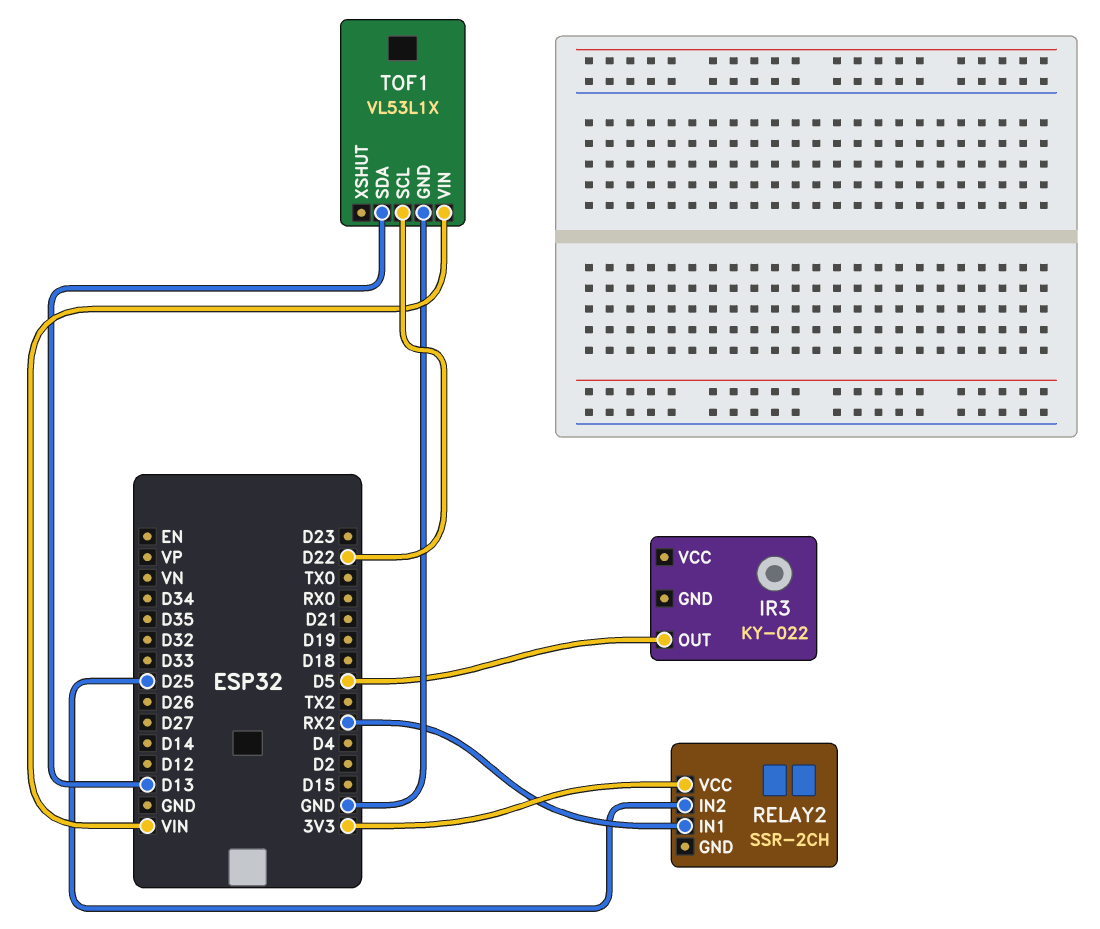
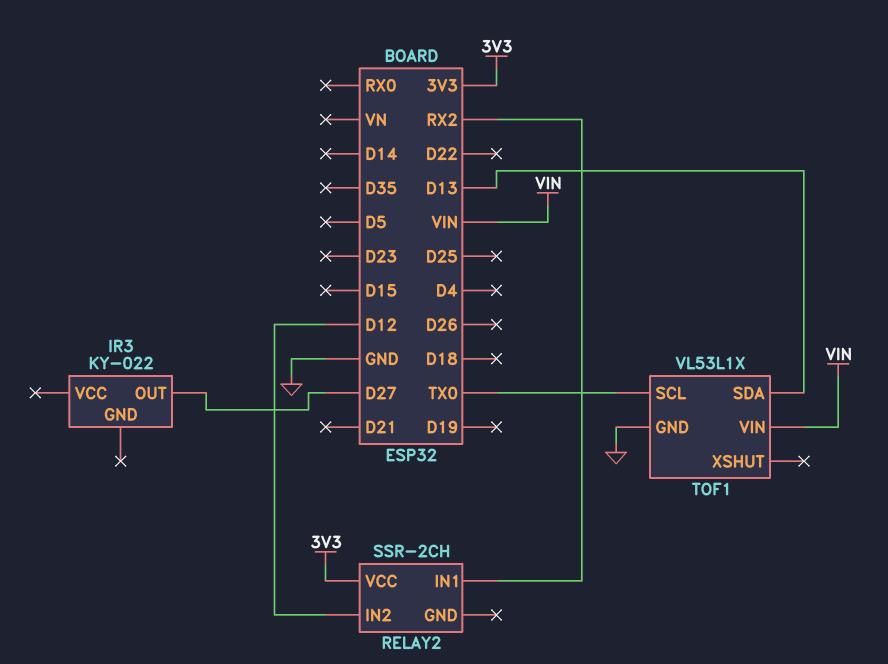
IR3 pin OUT: D5 -> D27
RELAY2 pin IN2: D25 -> D12
TOF1 pin SCL: D22 -> TX0

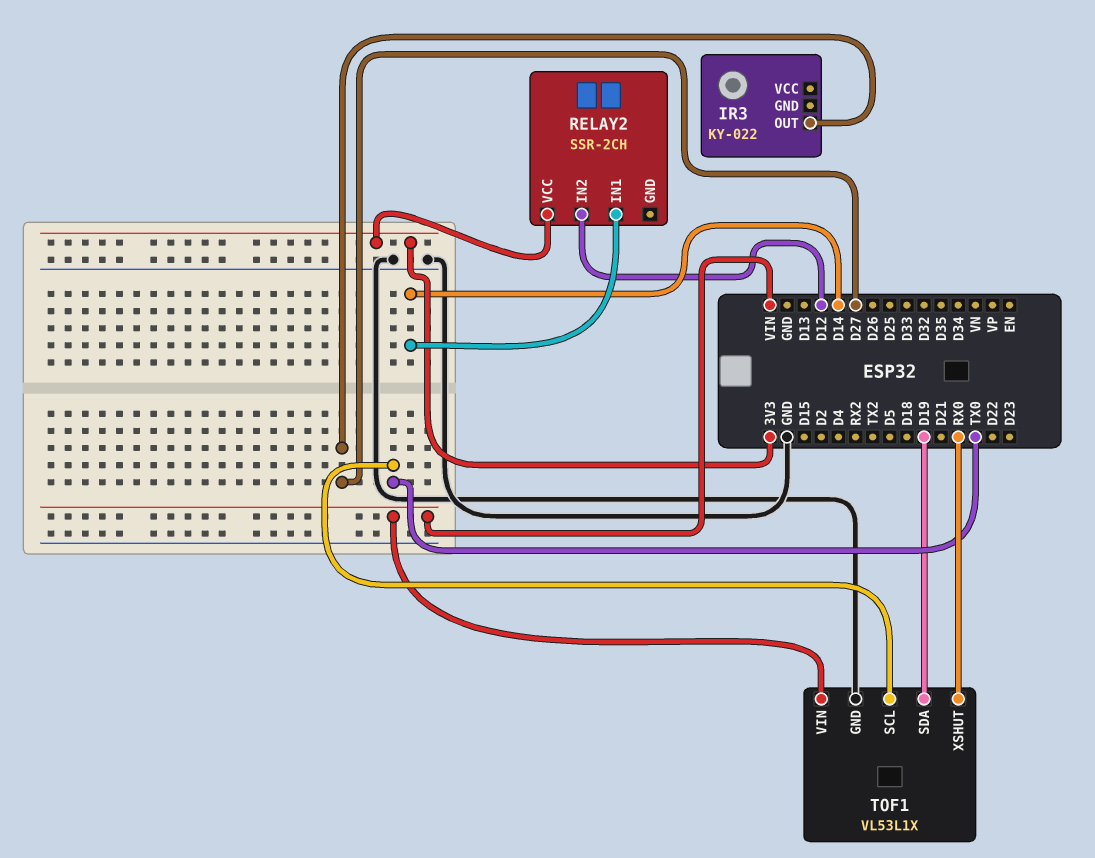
RELAY2 pin IN1: RX2 -> D14
TOF1 pin SDA: D13 -> D19
TOF1 pin XSHUT: none -> RX0

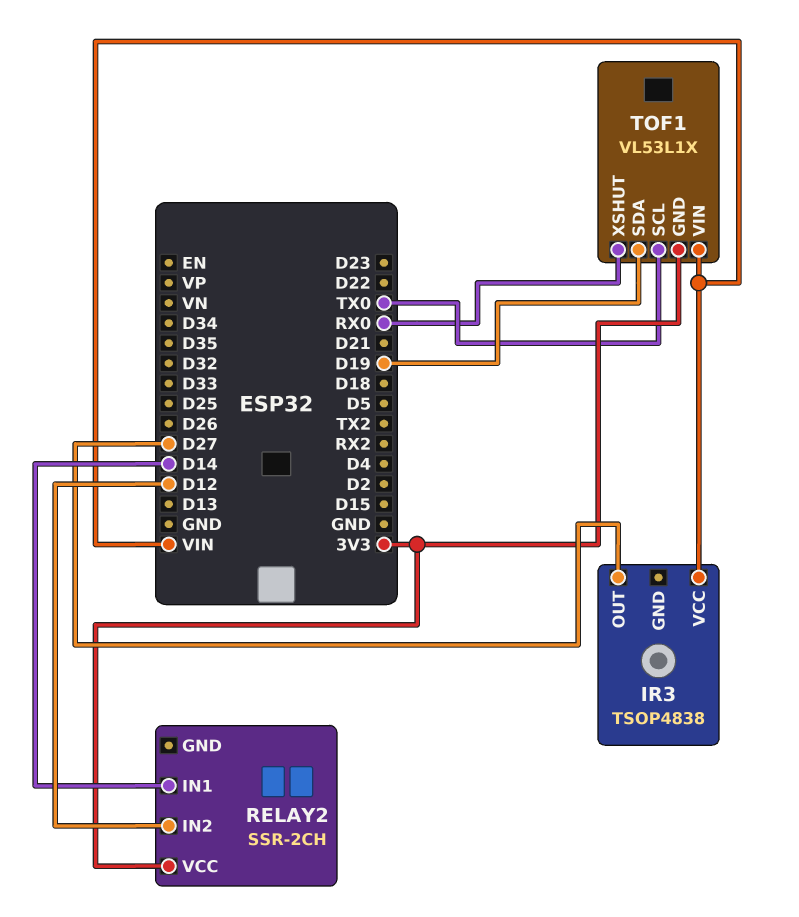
IR3: KY-022 -> TSOP4838
IR3 pin VCC: none -> VIN
TOF1 pin GND: GND -> 3V3

